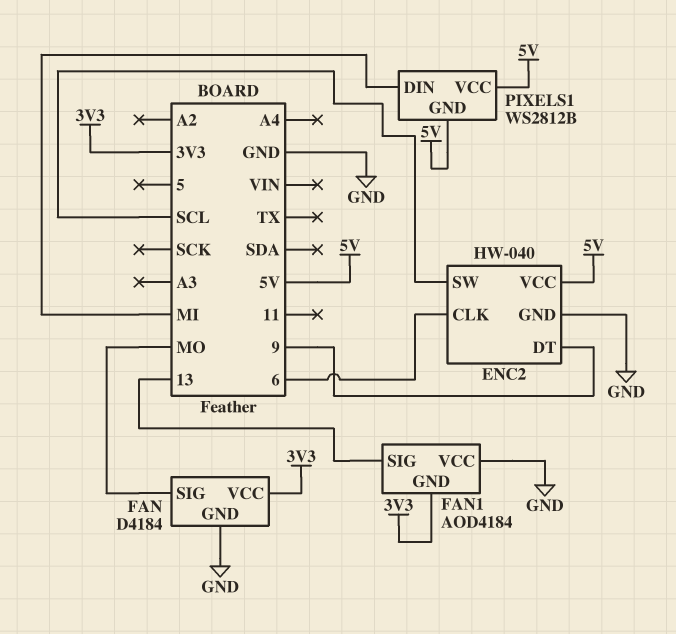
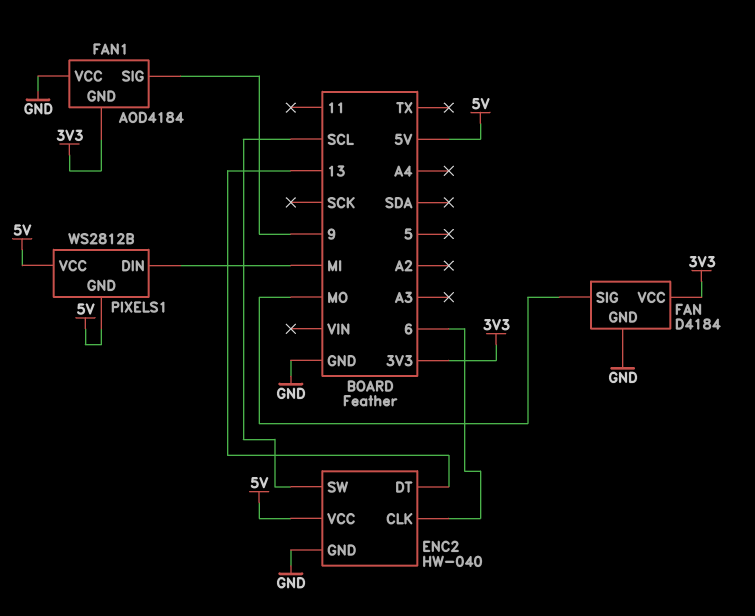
ENC2 pin DT: 9 -> 13
FAN1 pin SIG: 13 -> 9

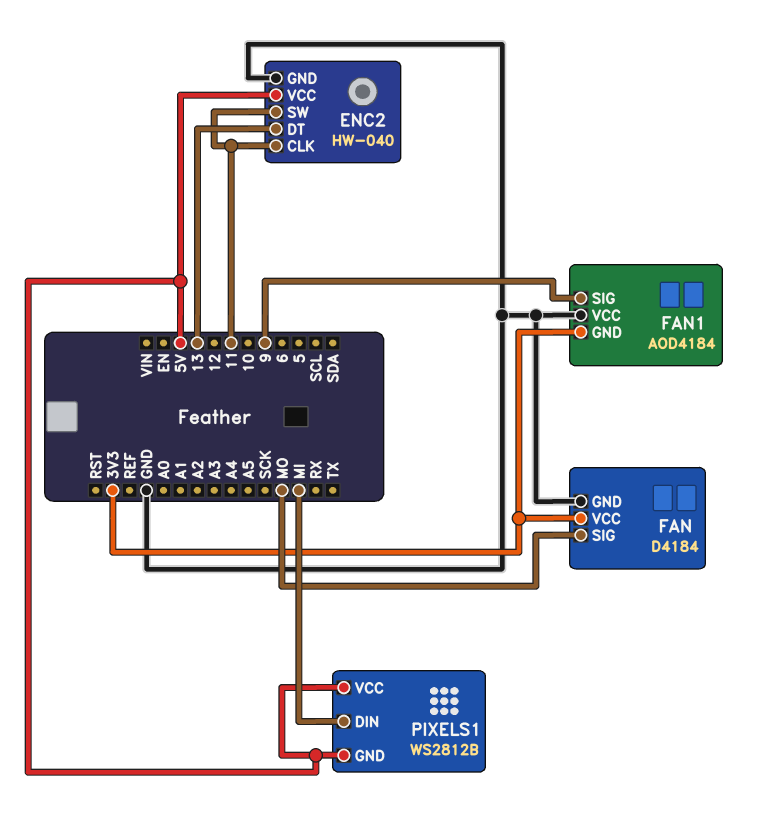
ENC2 pin CLK: 6 -> 11
ENC2 pin SW: SCL -> 11

